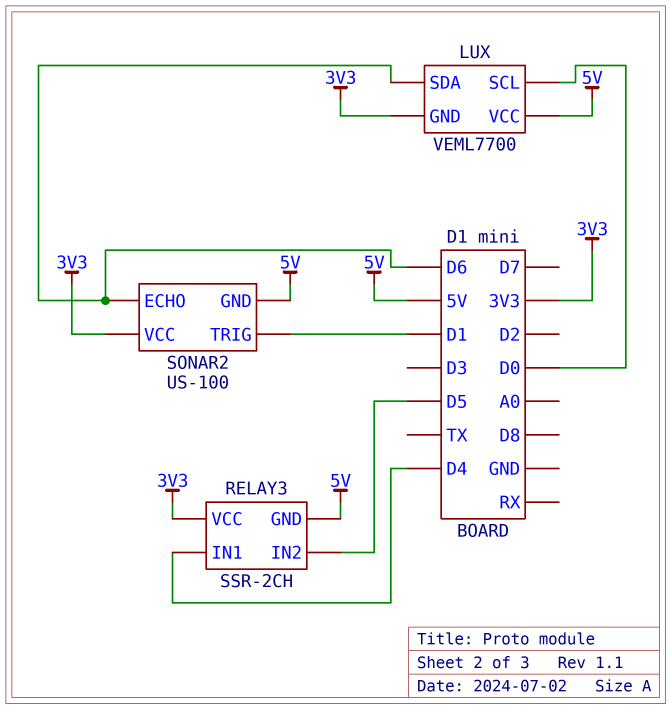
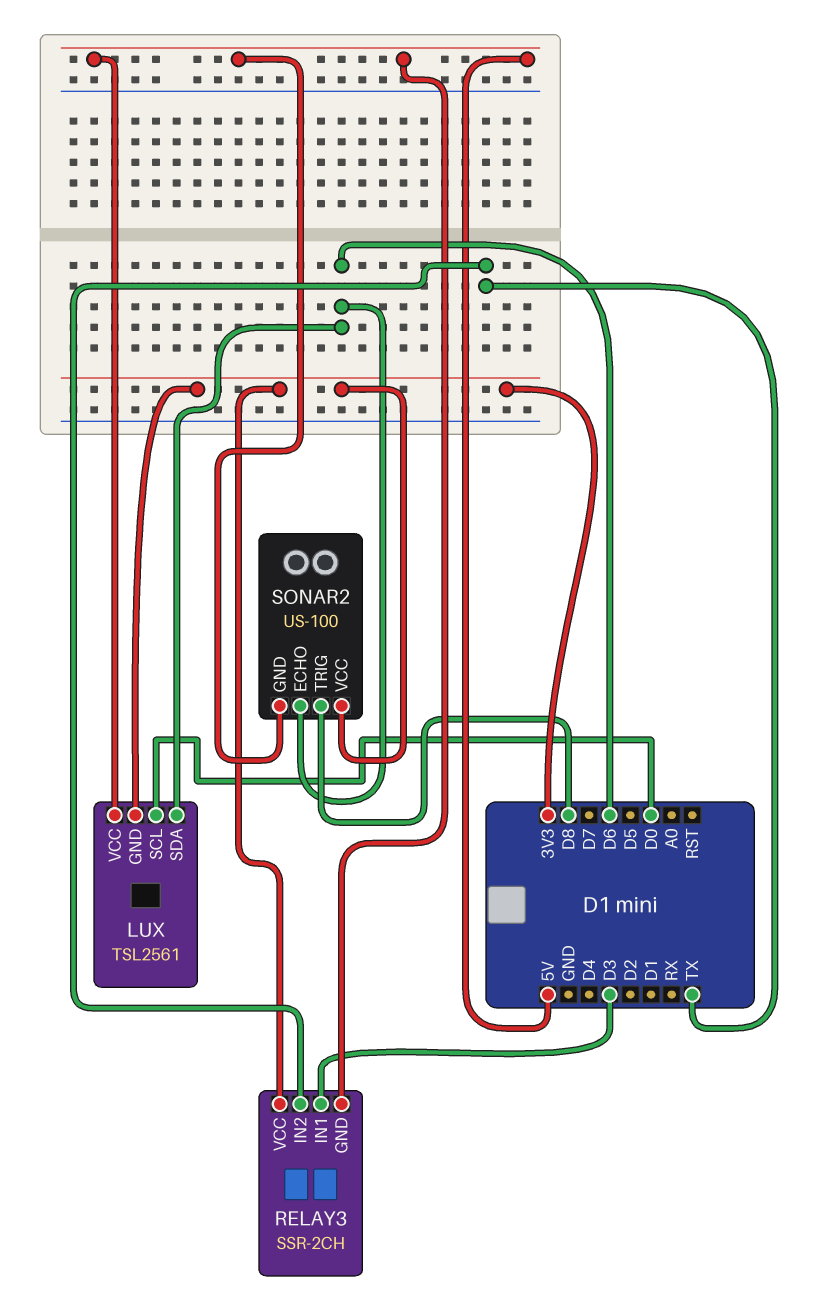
LUX: VEML7700 -> TSL2561
RELAY3 pin IN1: D4 -> D3
RELAY3 pin IN2: D5 -> TX
SONAR2 pin TRIG: D1 -> D8

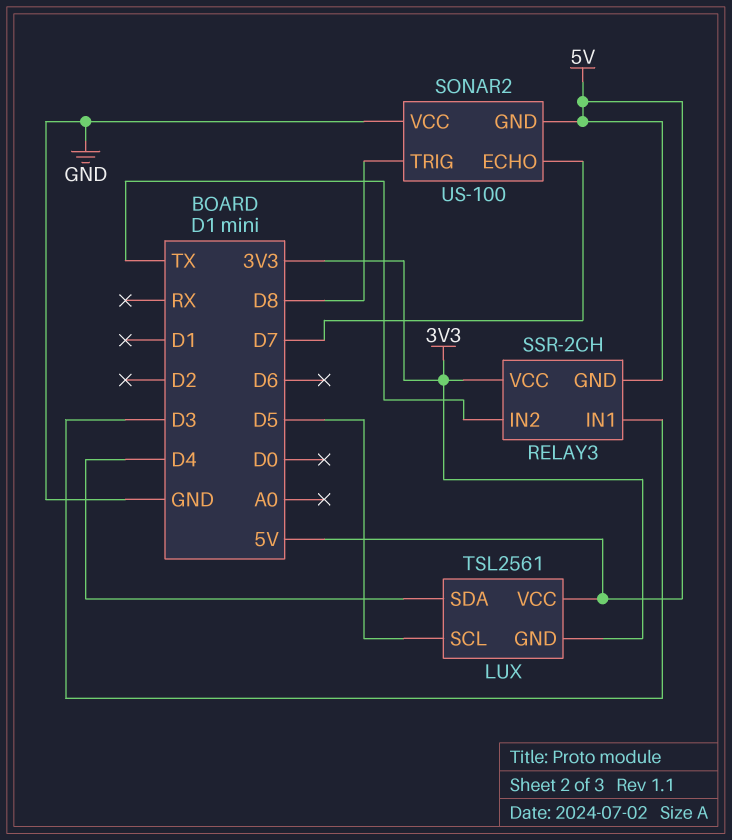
LUX pin SCL: D0 -> D5
LUX pin SDA: D6 -> D4
SONAR2 pin ECHO: D6 -> D7
SONAR2 pin VCC: 3V3 -> GND

